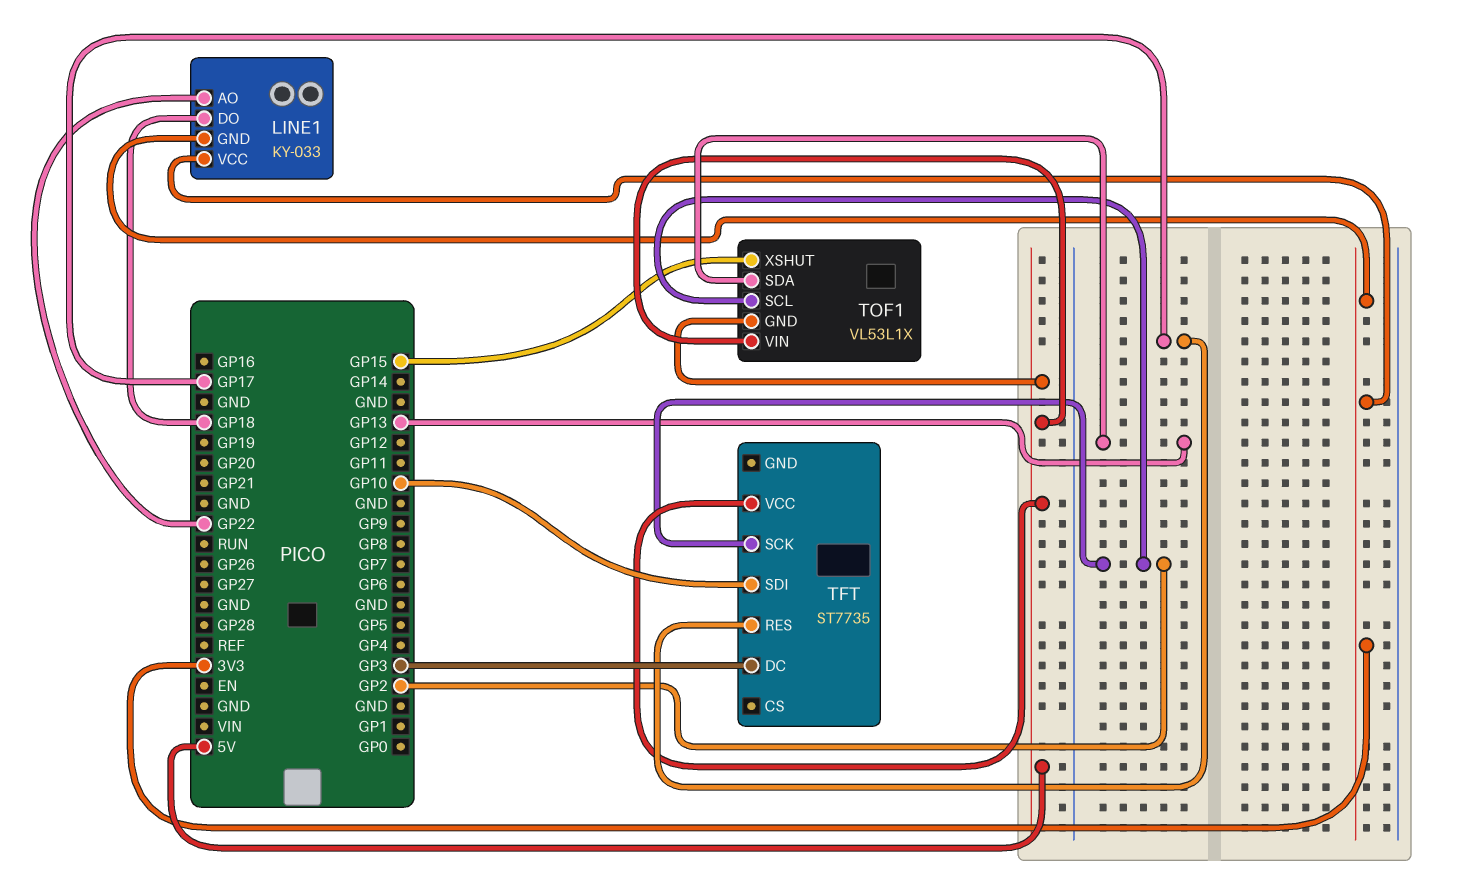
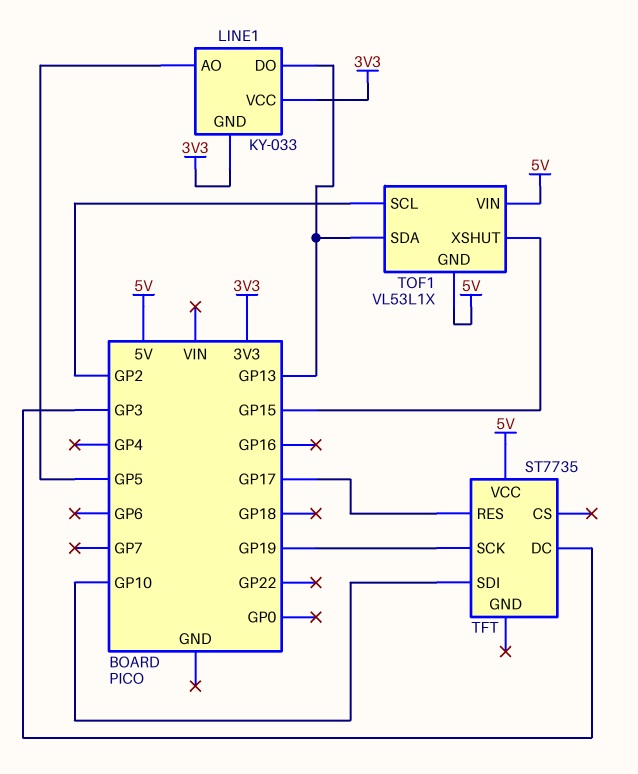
LINE1 pin AO: GP22 -> GP5
LINE1 pin DO: GP18 -> GP13
TFT pin SCK: GP2 -> GP19

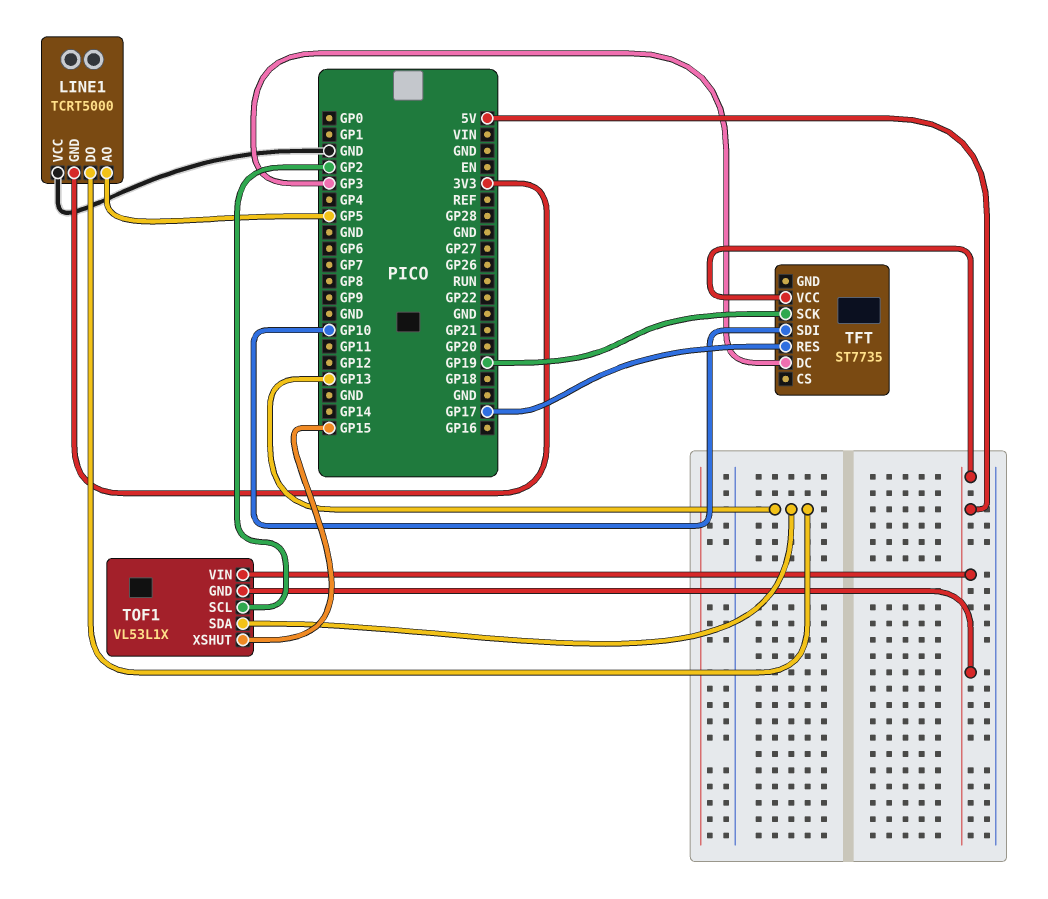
LINE1: KY-033 -> TCRT5000
LINE1 pin VCC: 3V3 -> GND

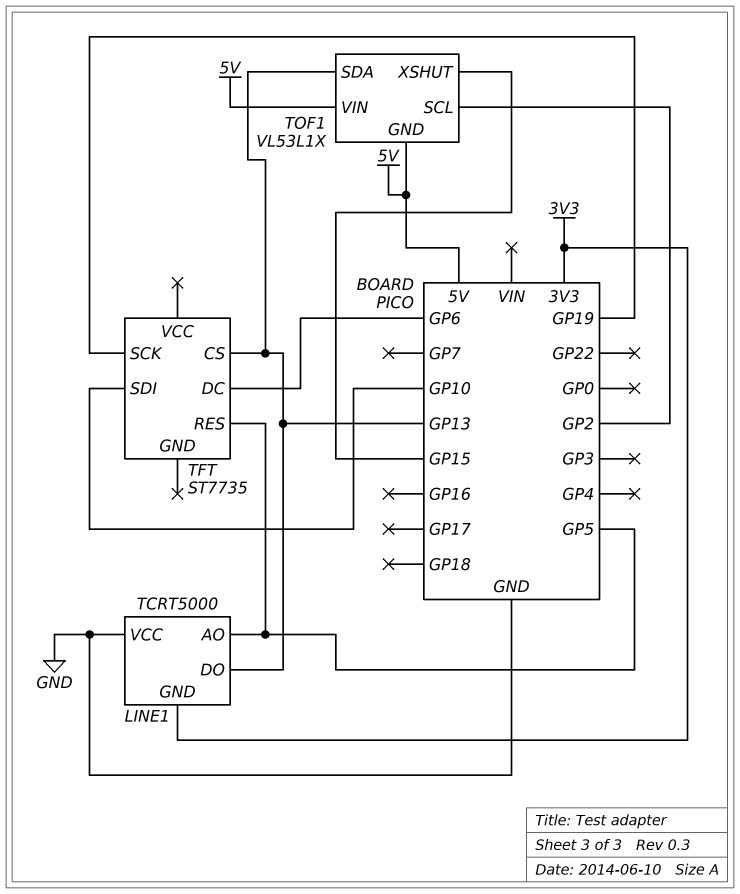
TFT pin CS: none -> GP13
TFT pin DC: GP3 -> GP6
TFT pin RES: GP17 -> GP5
TFT pin VCC: 5V -> none

